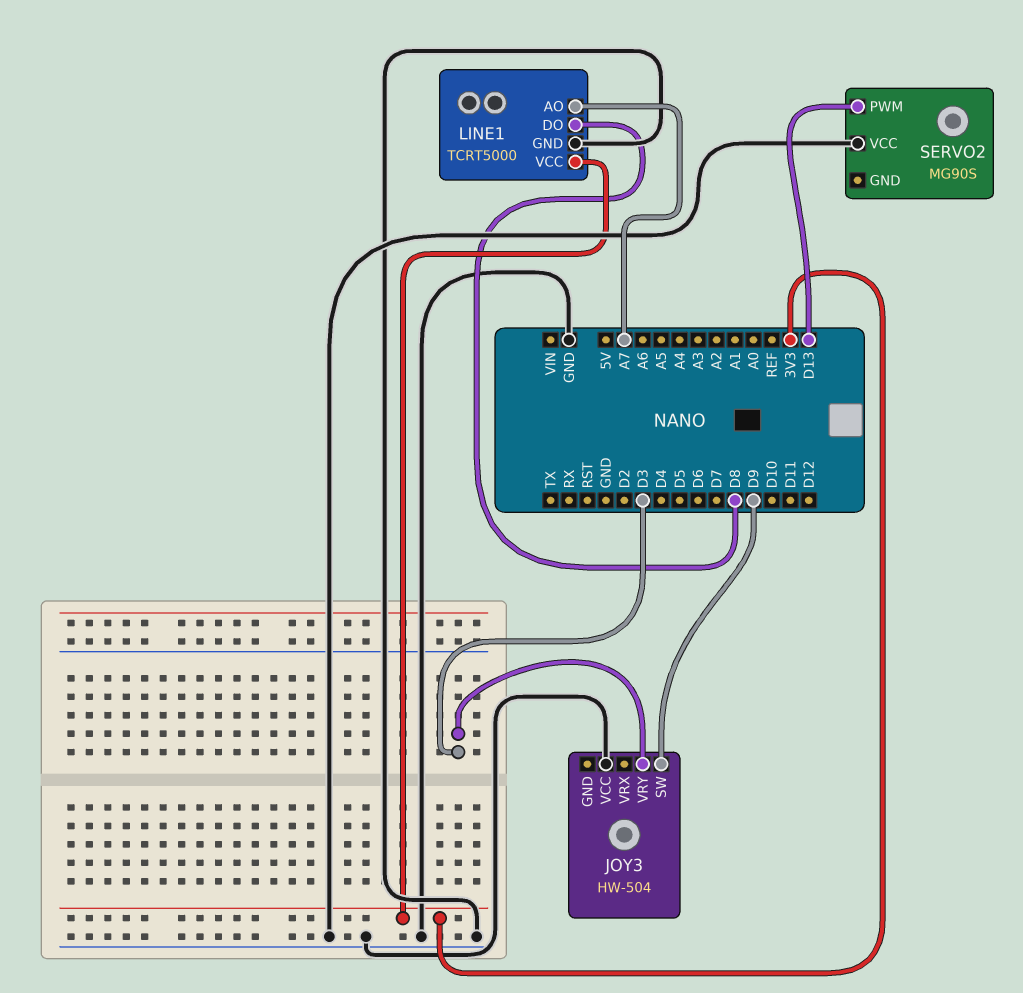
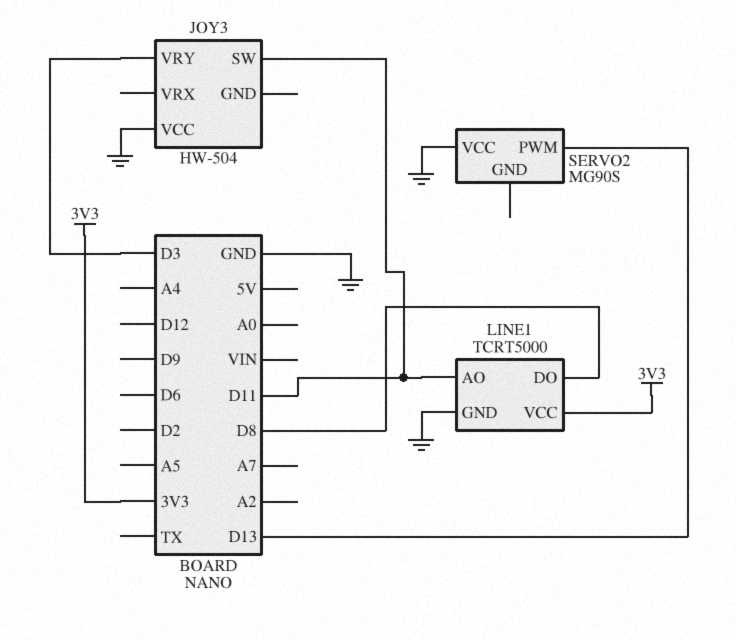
JOY3 pin SW: D9 -> D11
LINE1 pin AO: A7 -> D11

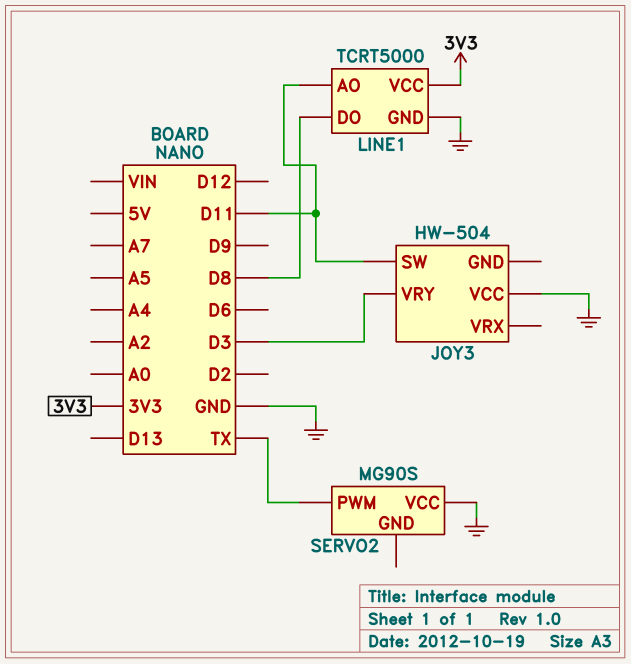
SERVO2 pin PWM: D13 -> TX

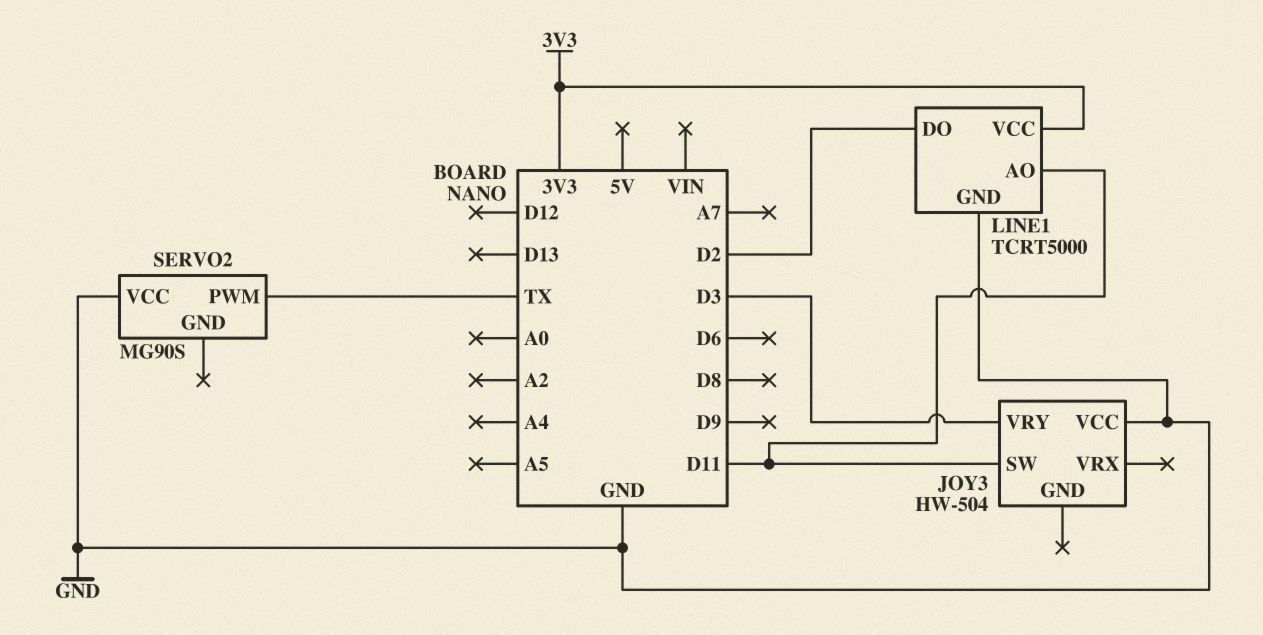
LINE1 pin DO: D8 -> D2

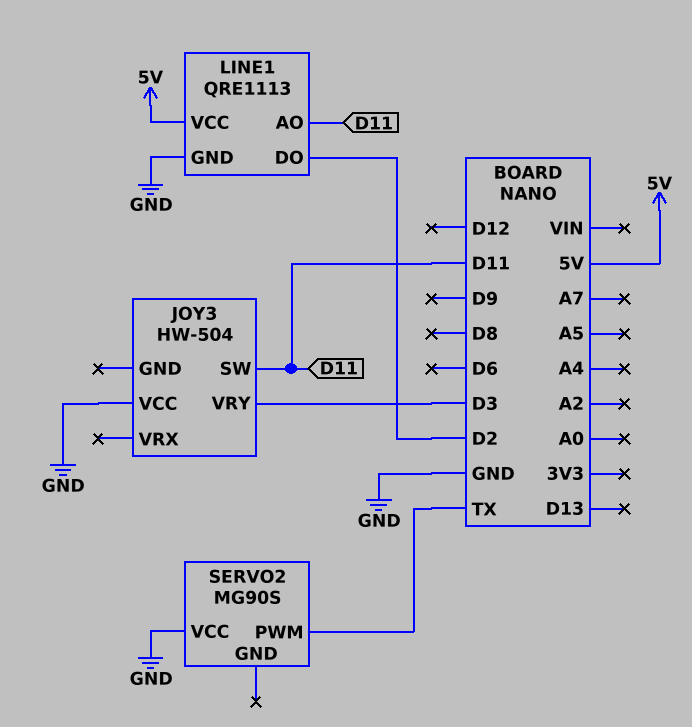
LINE1: TCRT5000 -> QRE1113
LINE1 pin VCC: 3V3 -> 5V

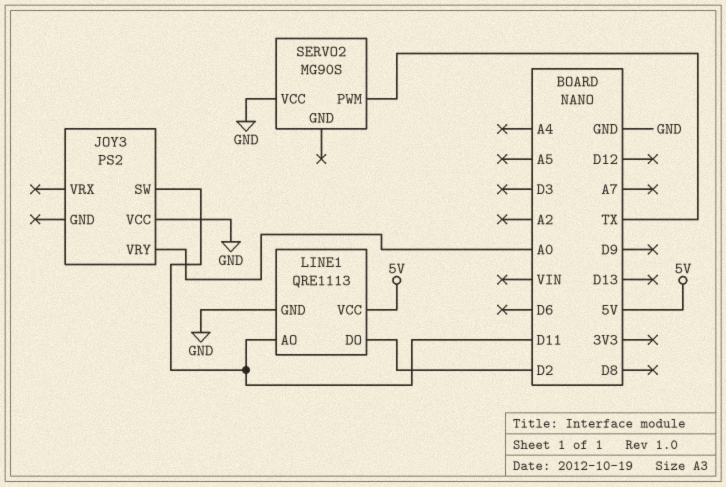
JOY3: HW-504 -> PS2
JOY3 pin VRY: D3 -> A0

